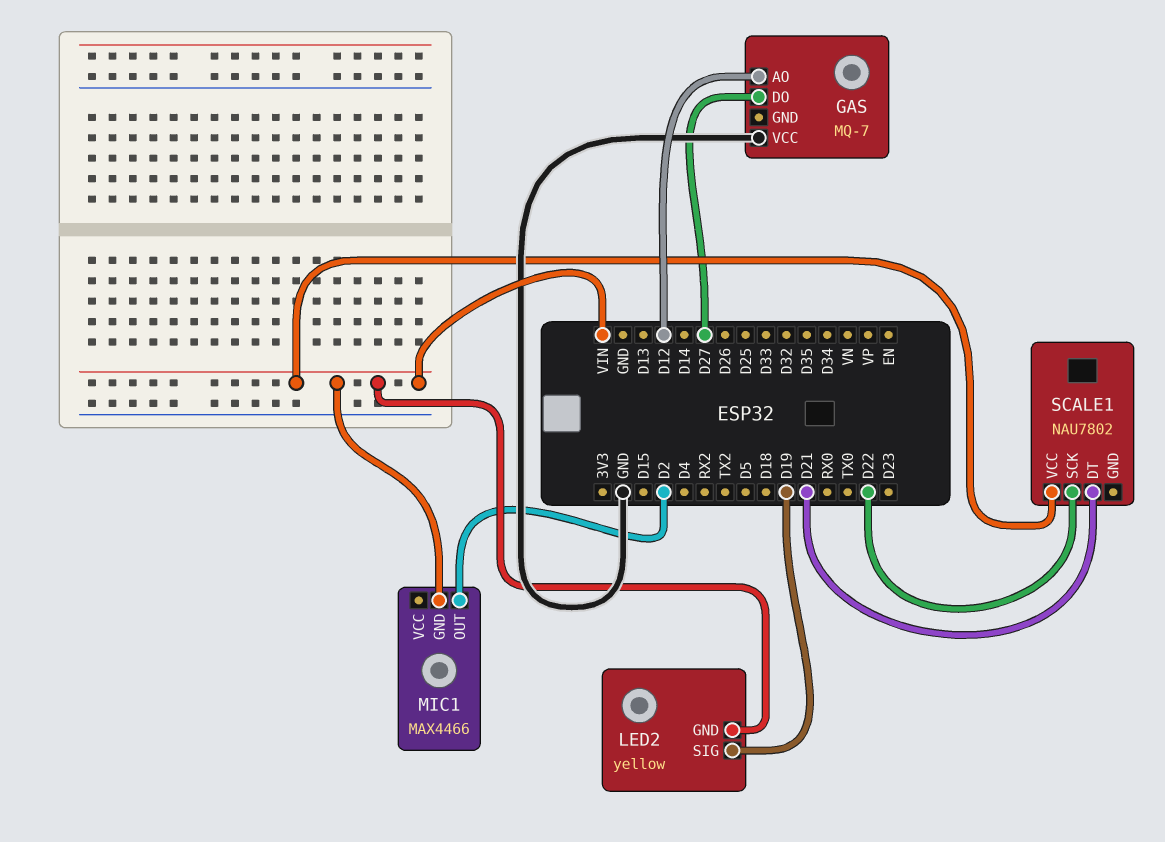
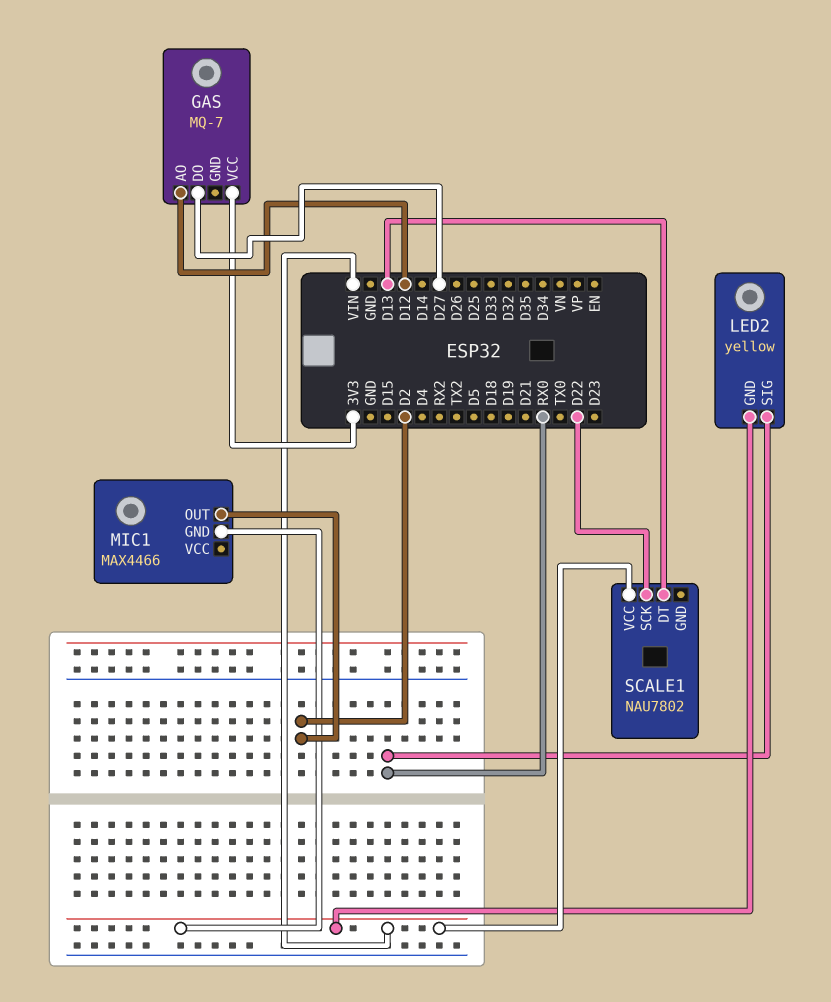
GAS pin VCC: GND -> 3V3
LED2 pin SIG: D19 -> RX0
SCALE1 pin DT: D21 -> D13

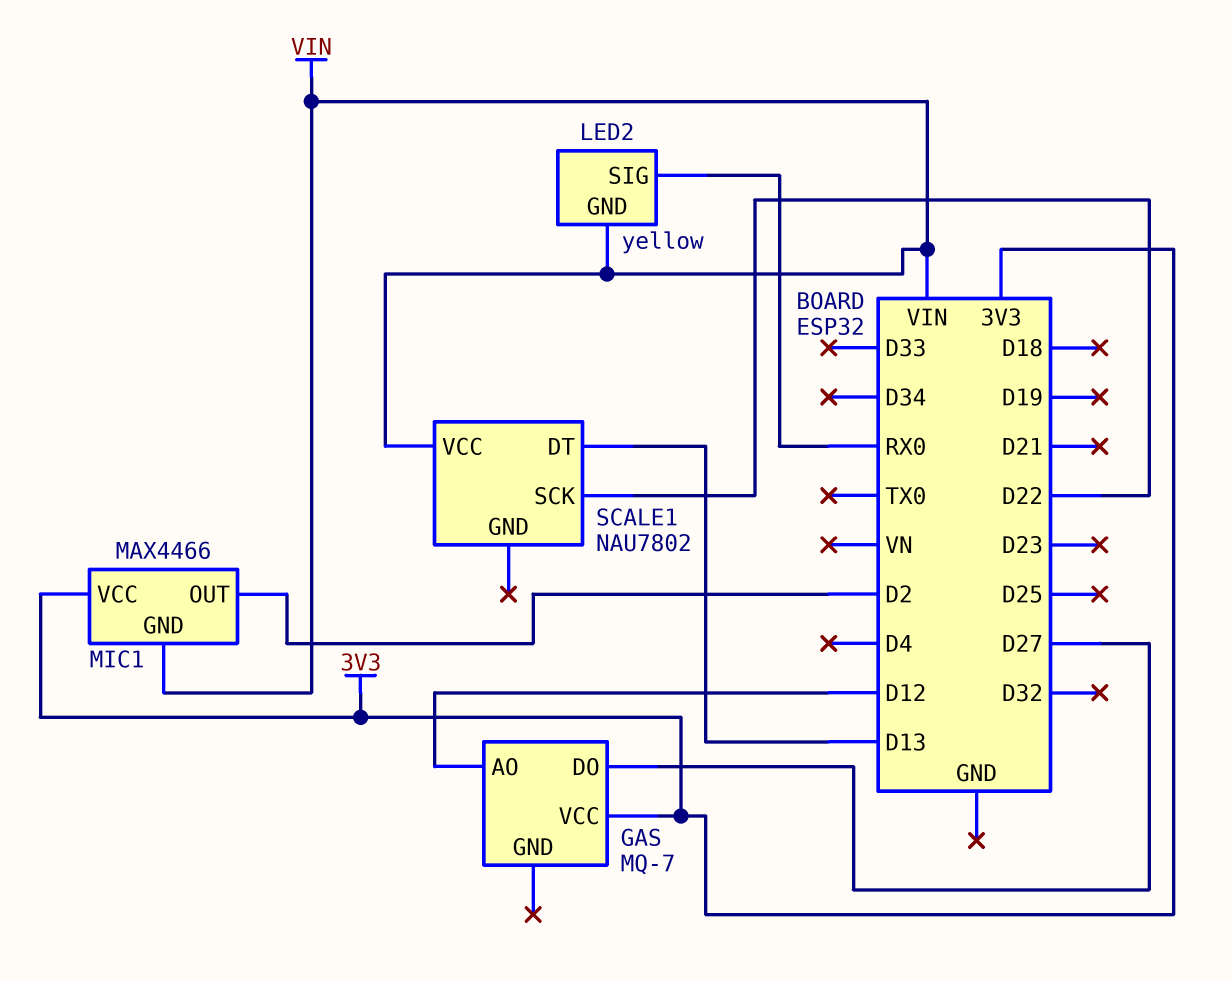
MIC1 pin VCC: none -> 3V3

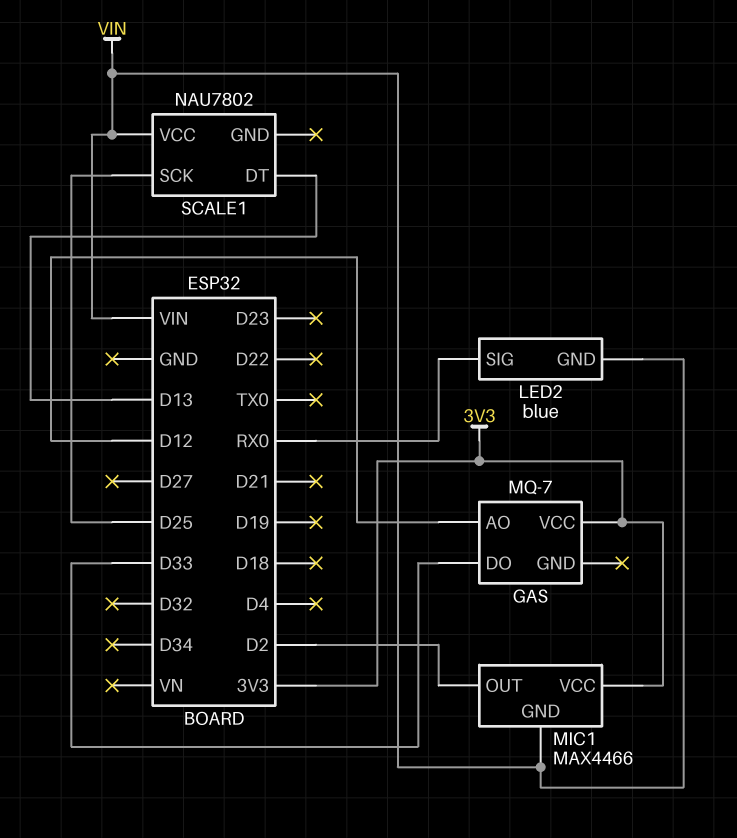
GAS pin DO: D27 -> D33
LED2: yellow -> blue
SCALE1 pin SCK: D22 -> D25

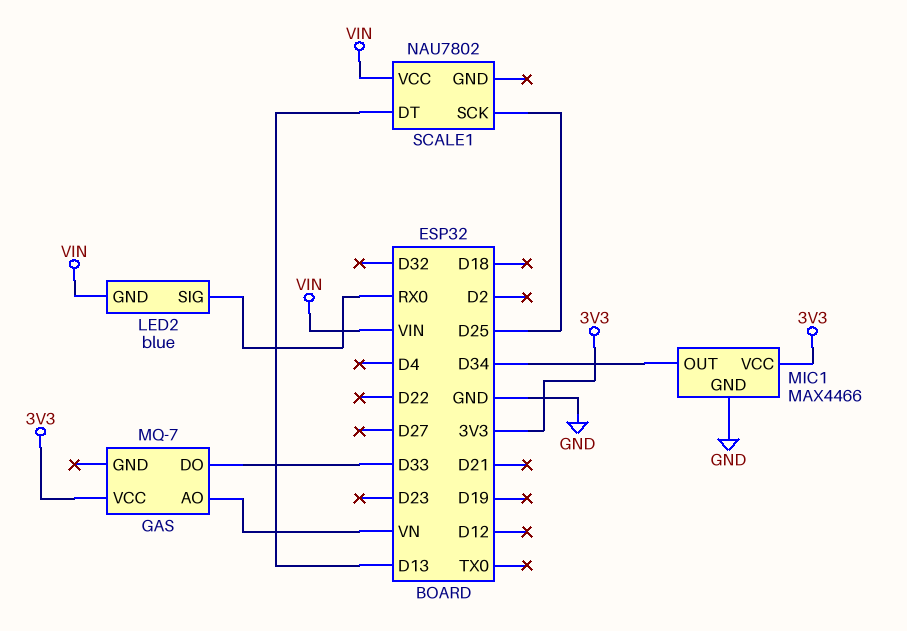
GAS pin AO: D12 -> VN
MIC1 pin GND: VIN -> GND
MIC1 pin OUT: D2 -> D34

